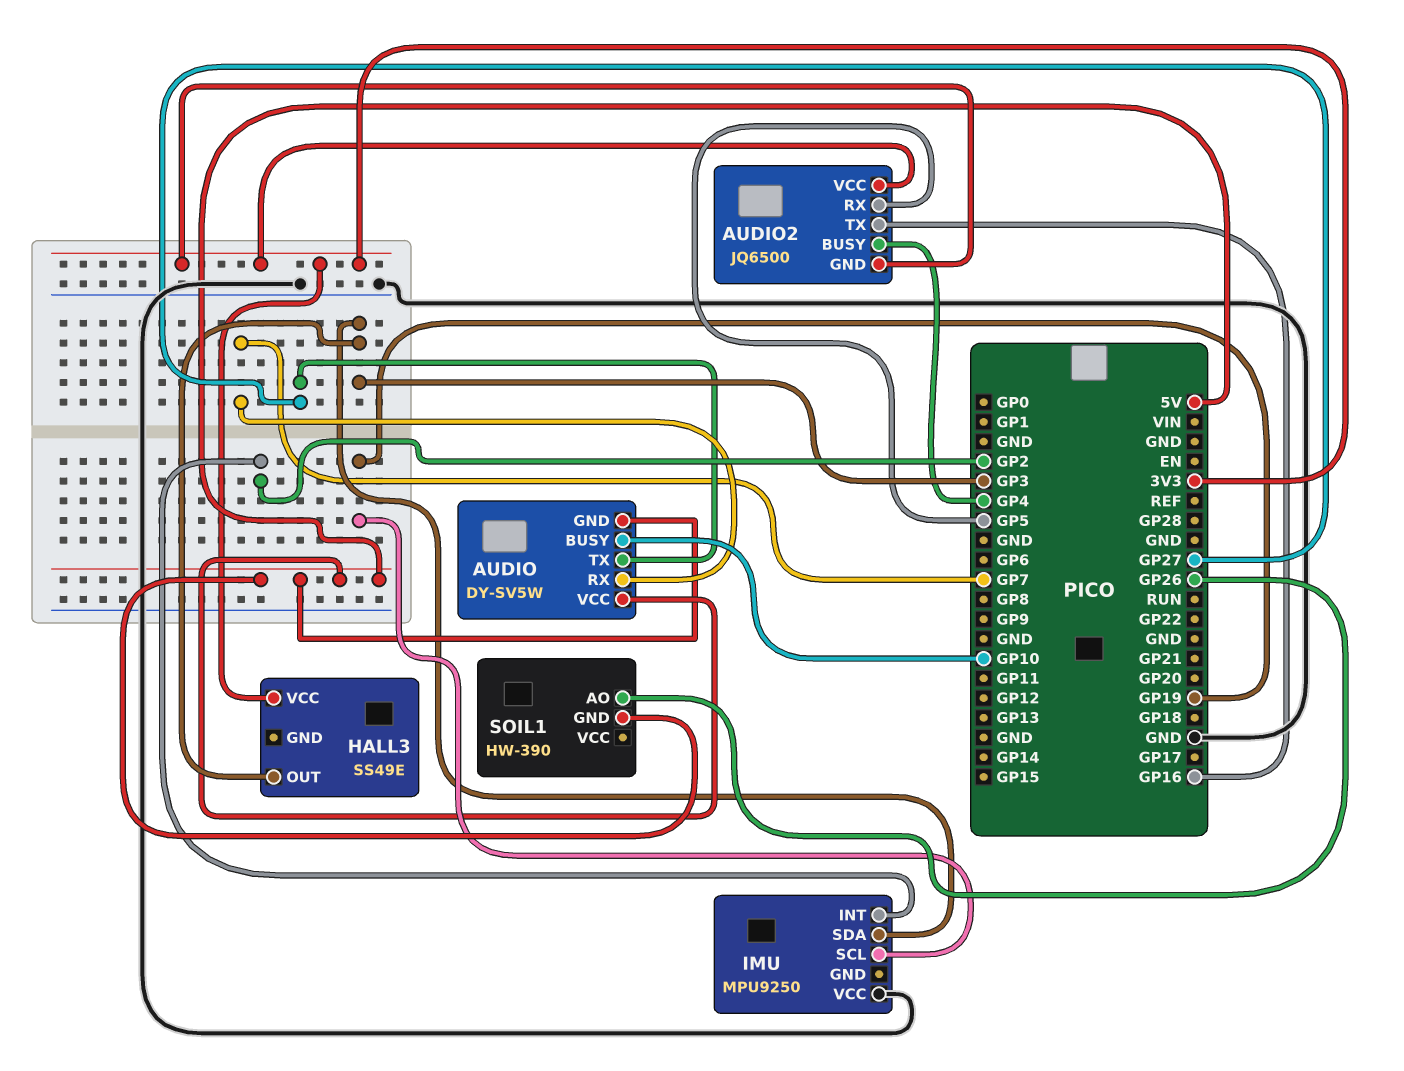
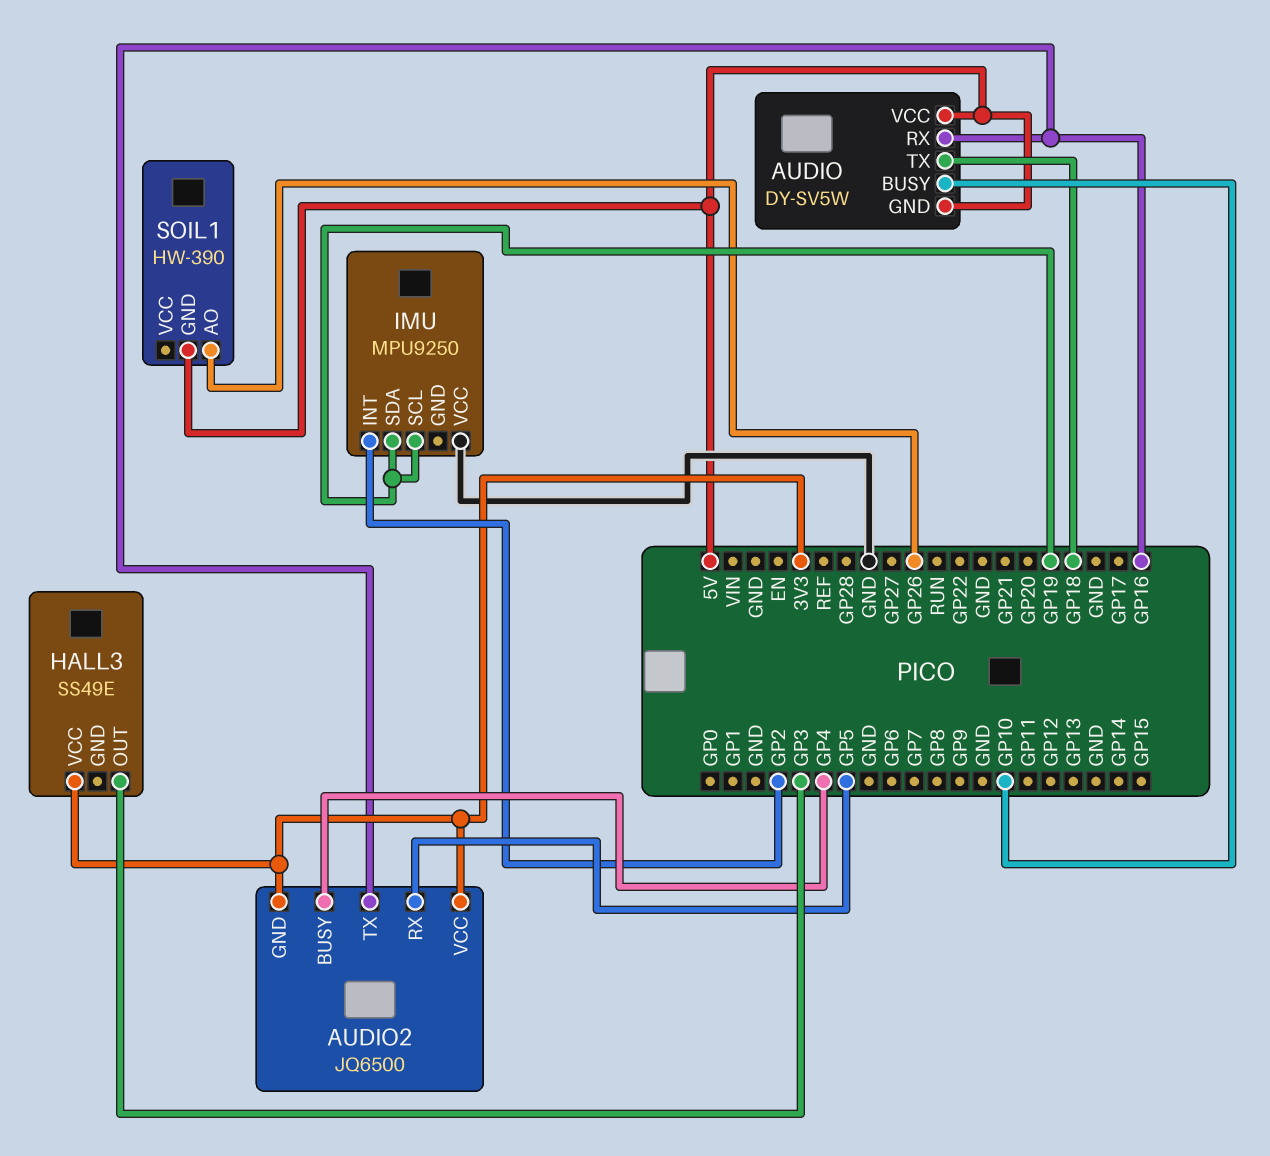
AUDIO pin RX: GP7 -> GP16
AUDIO pin TX: GP27 -> GP18
IMU pin SDA: GP3 -> GP19

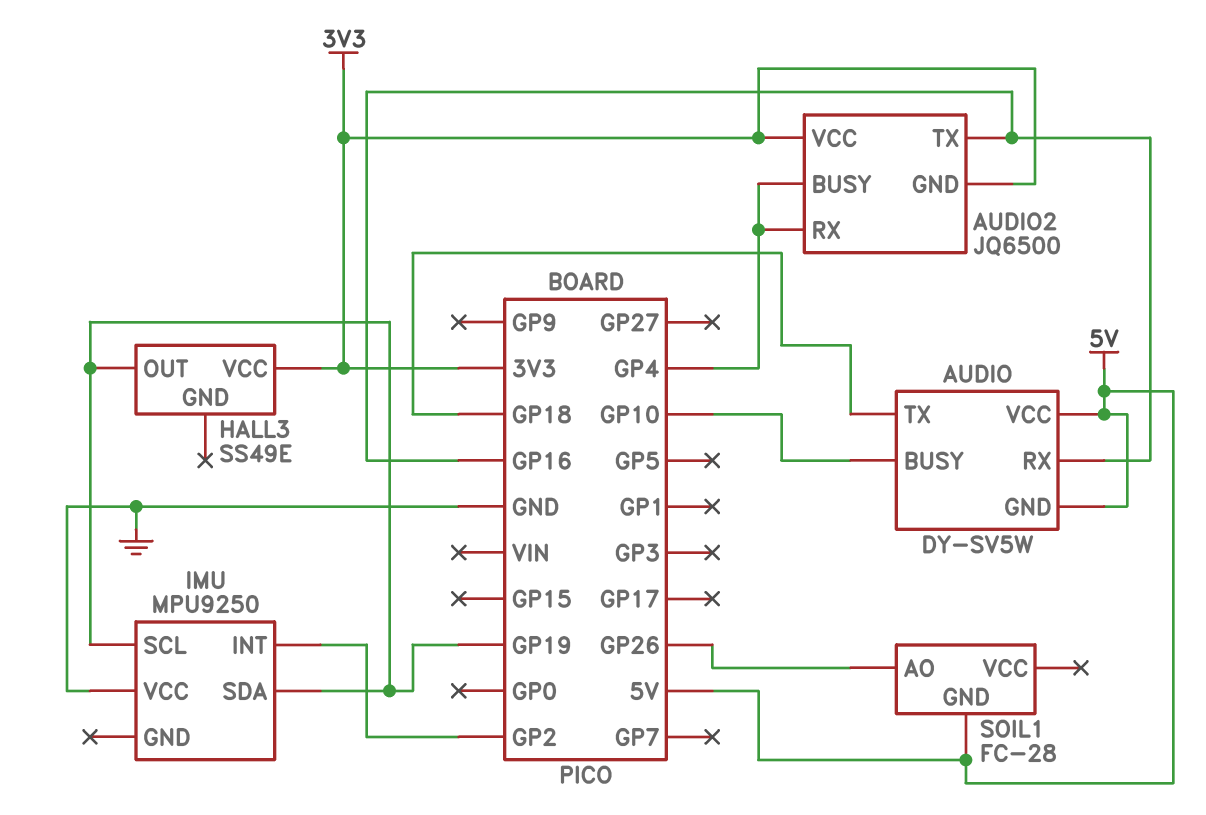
AUDIO2 pin RX: GP5 -> GP4
HALL3 pin OUT: GP3 -> GP19
SOIL1: HW-390 -> FC-28

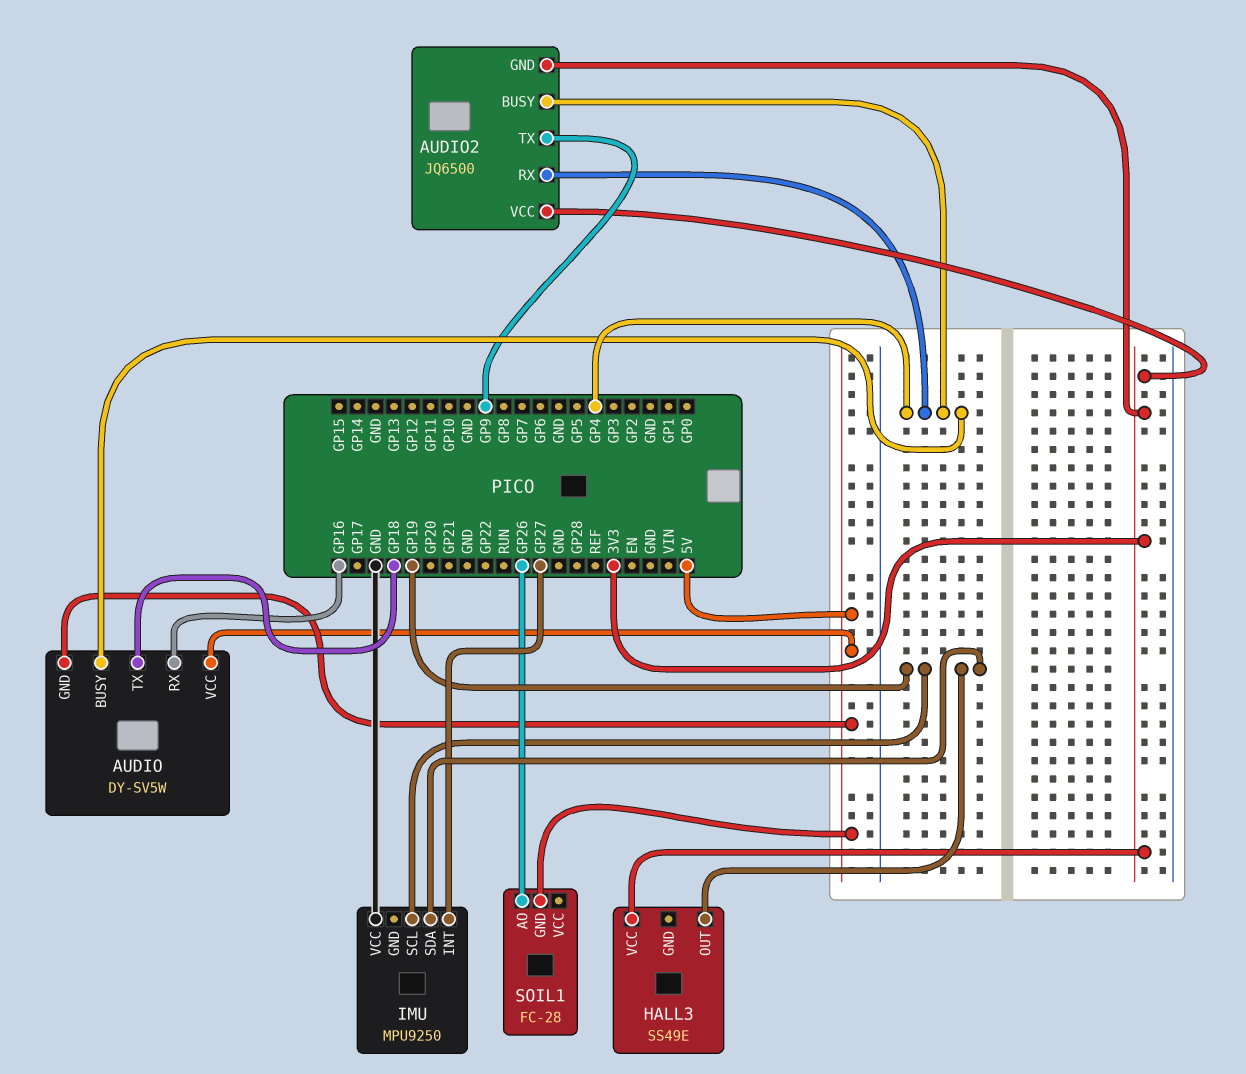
AUDIO pin BUSY: GP10 -> GP4
AUDIO2 pin TX: GP16 -> GP9
IMU pin INT: GP2 -> GP27

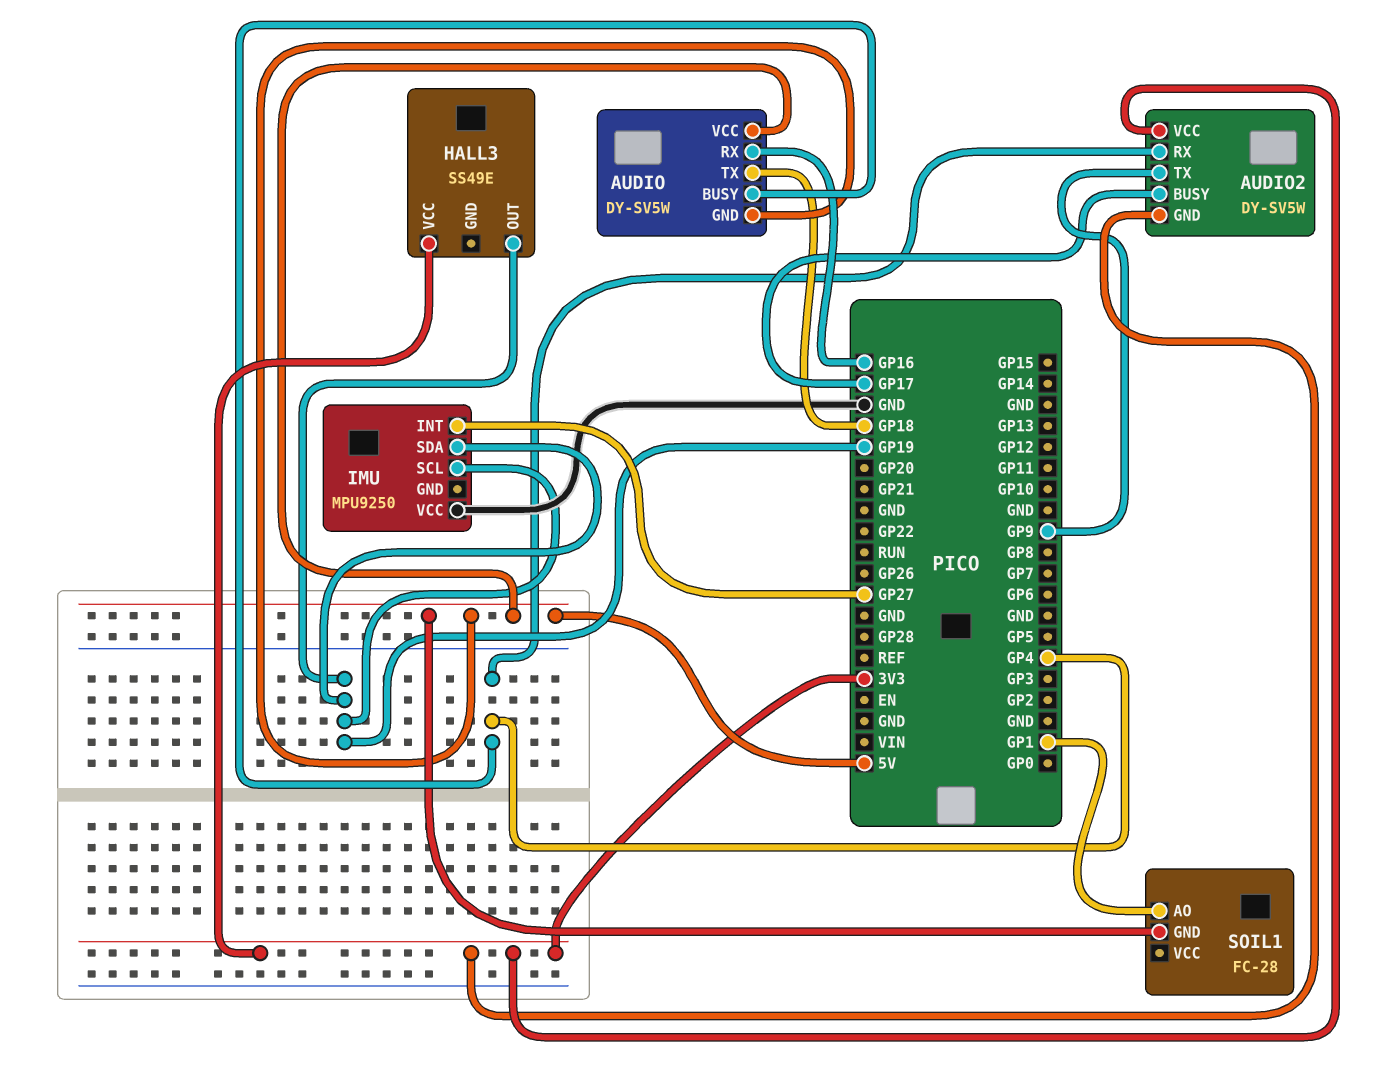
AUDIO2: JQ6500 -> DY-SV5W
AUDIO2 pin BUSY: GP4 -> GP17
SOIL1 pin AO: GP26 -> GP1

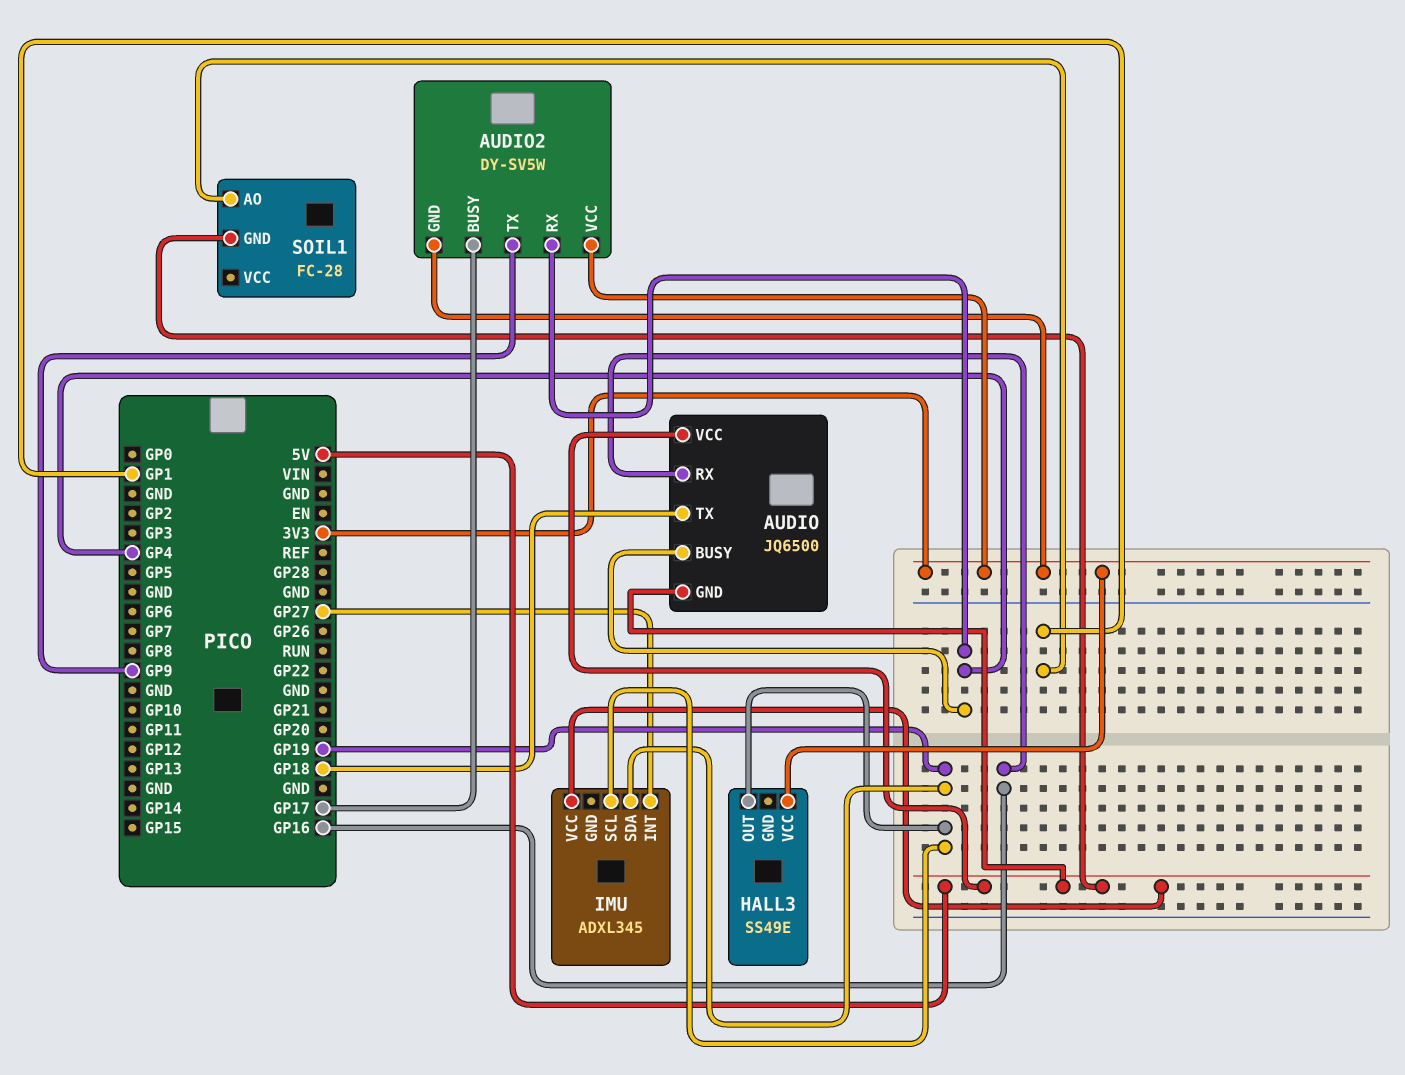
AUDIO: DY-SV5W -> JQ6500
IMU: MPU9250 -> ADXL345
IMU pin VCC: GND -> 5V

